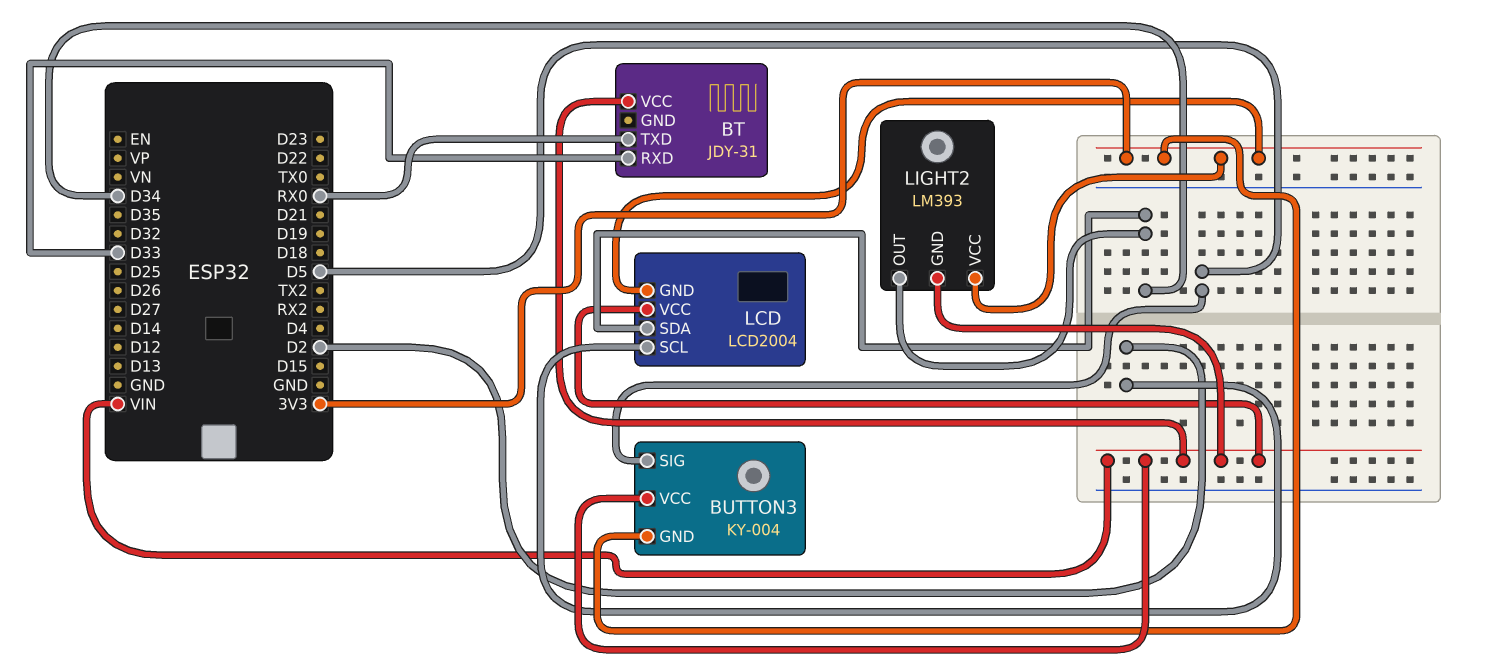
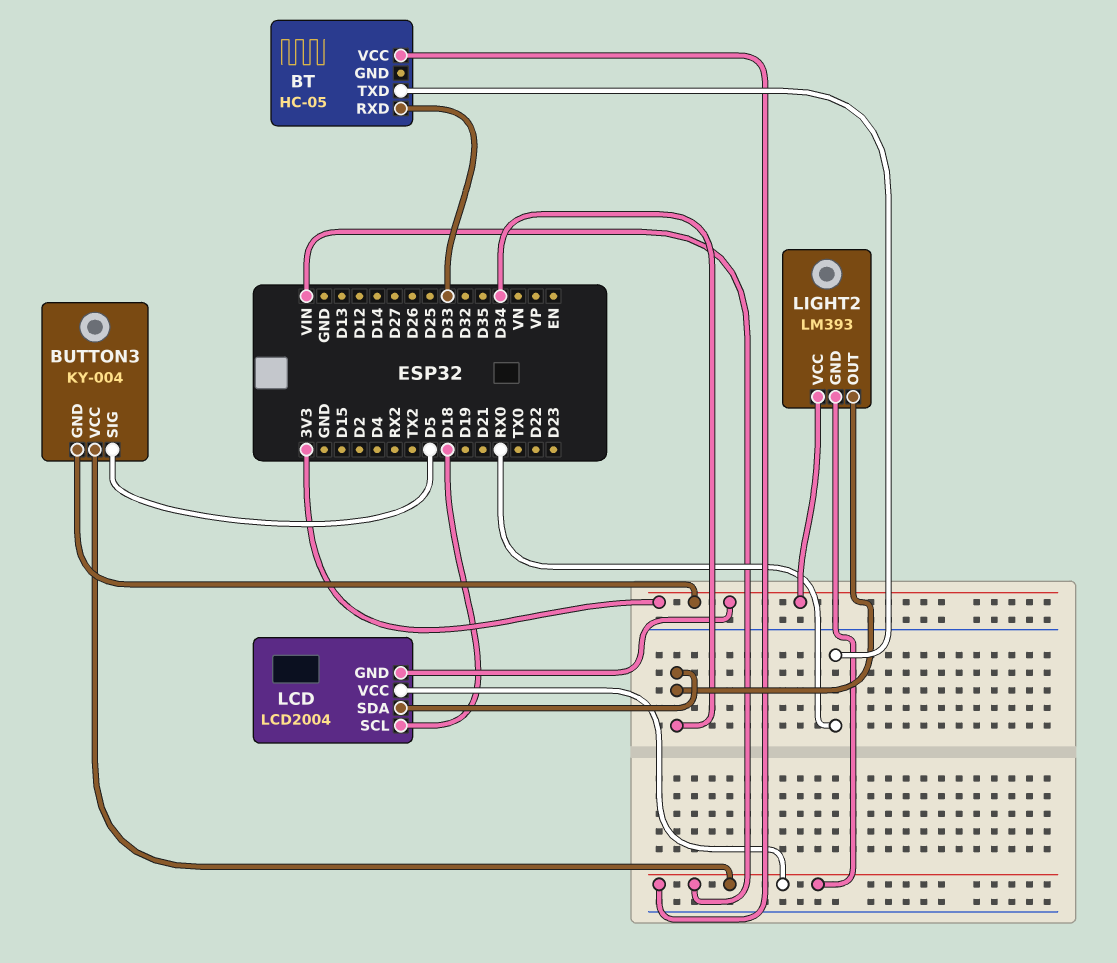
BT: JDY-31 -> HC-05
LCD pin SCL: D2 -> D18

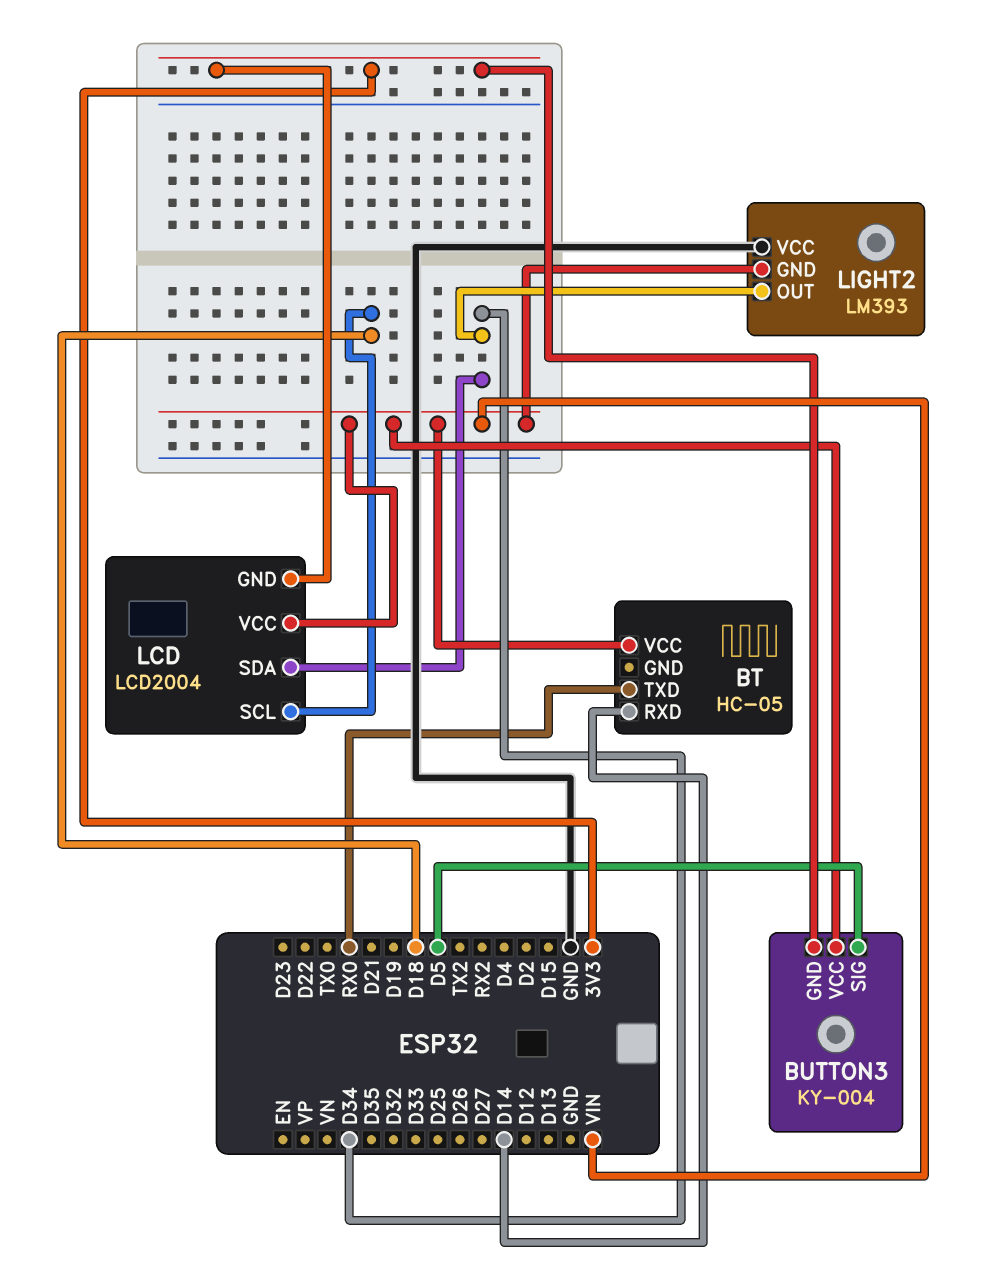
BT pin RXD: D33 -> D14
LIGHT2 pin VCC: 3V3 -> GND

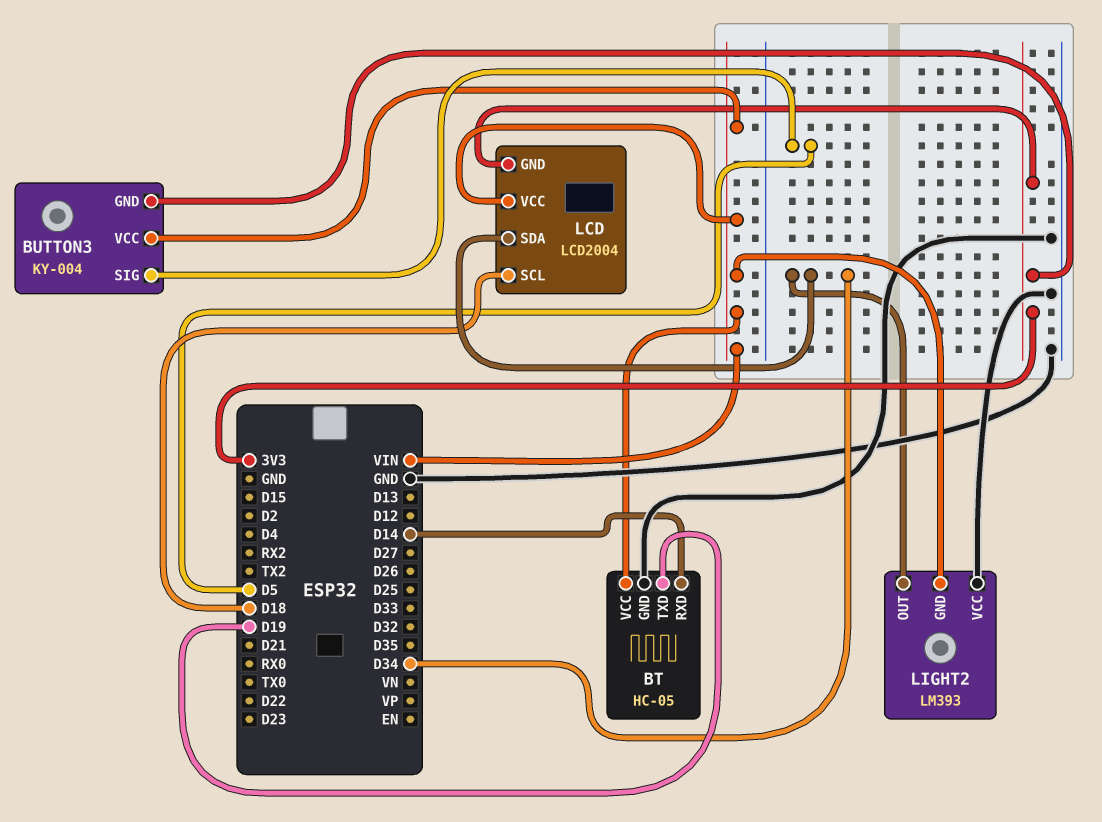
BT pin GND: none -> GND
BT pin TXD: RX0 -> D19

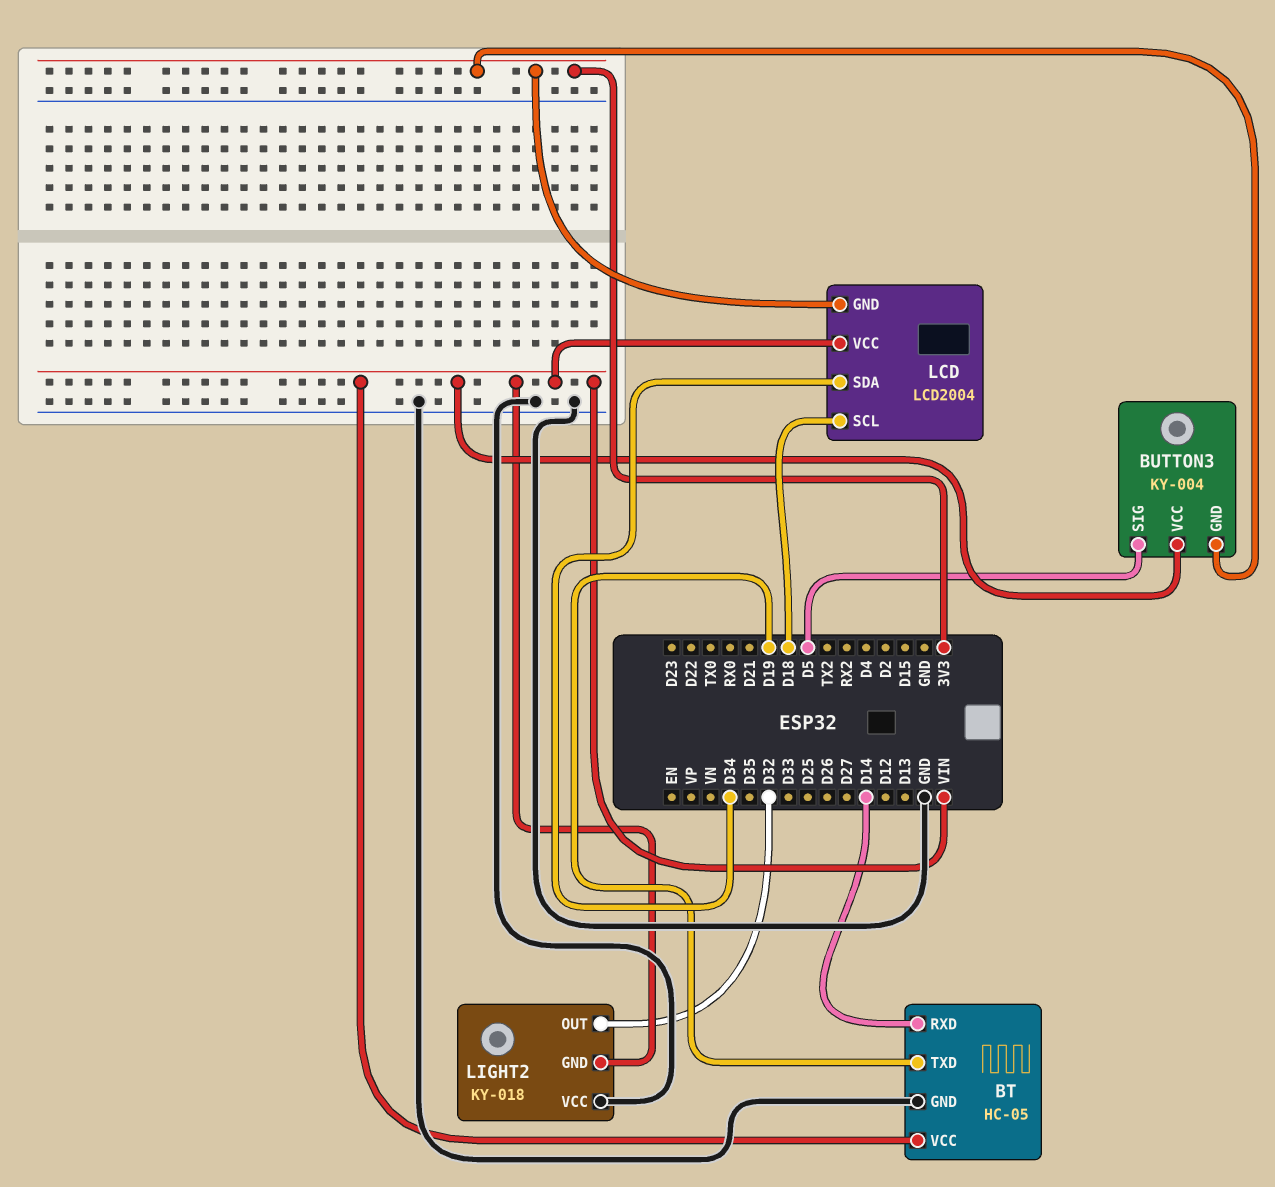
LIGHT2: LM393 -> KY-018
LIGHT2 pin OUT: D34 -> D32

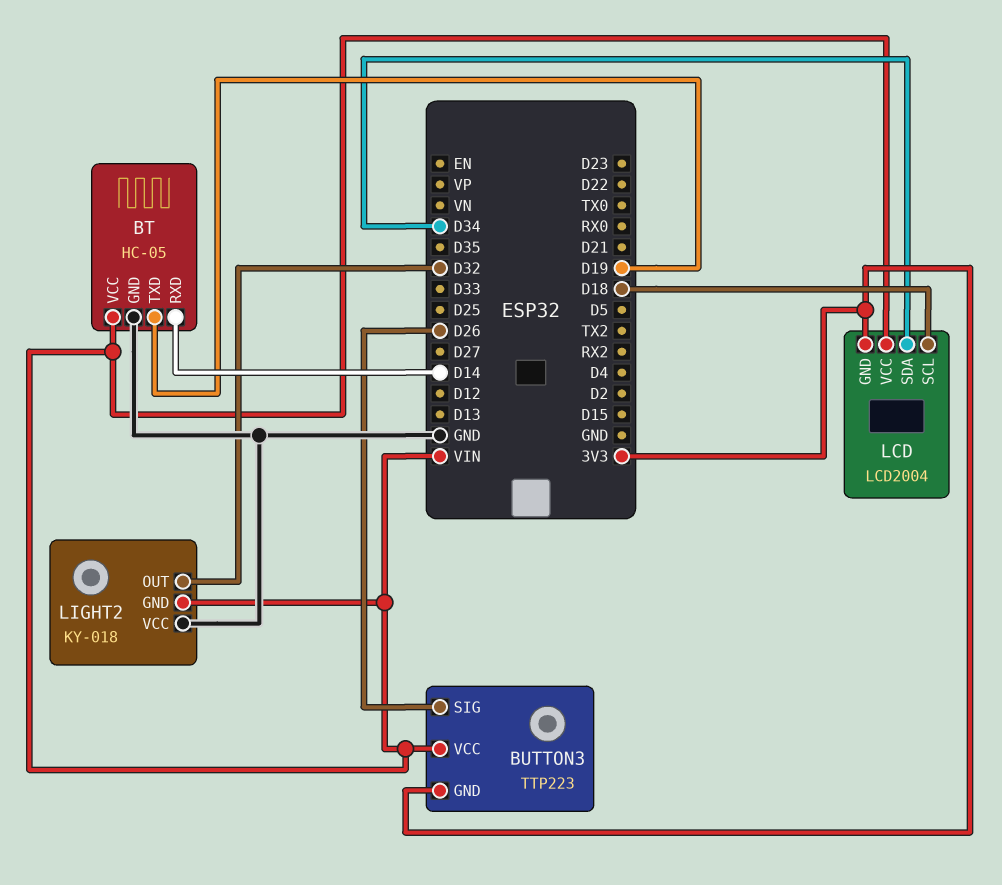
BUTTON3: KY-004 -> TTP223
BUTTON3 pin SIG: D5 -> D26

